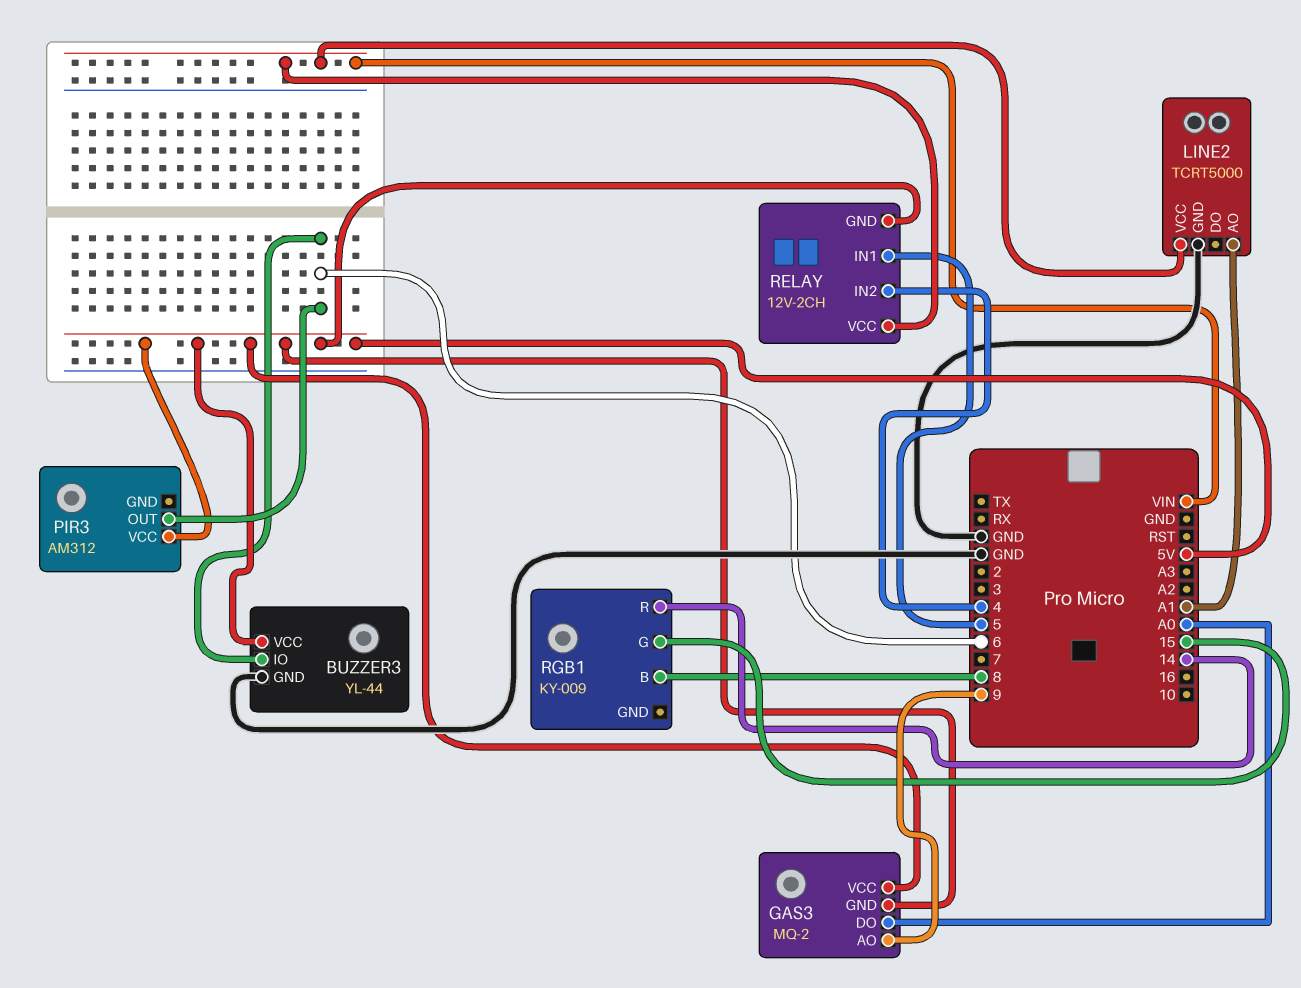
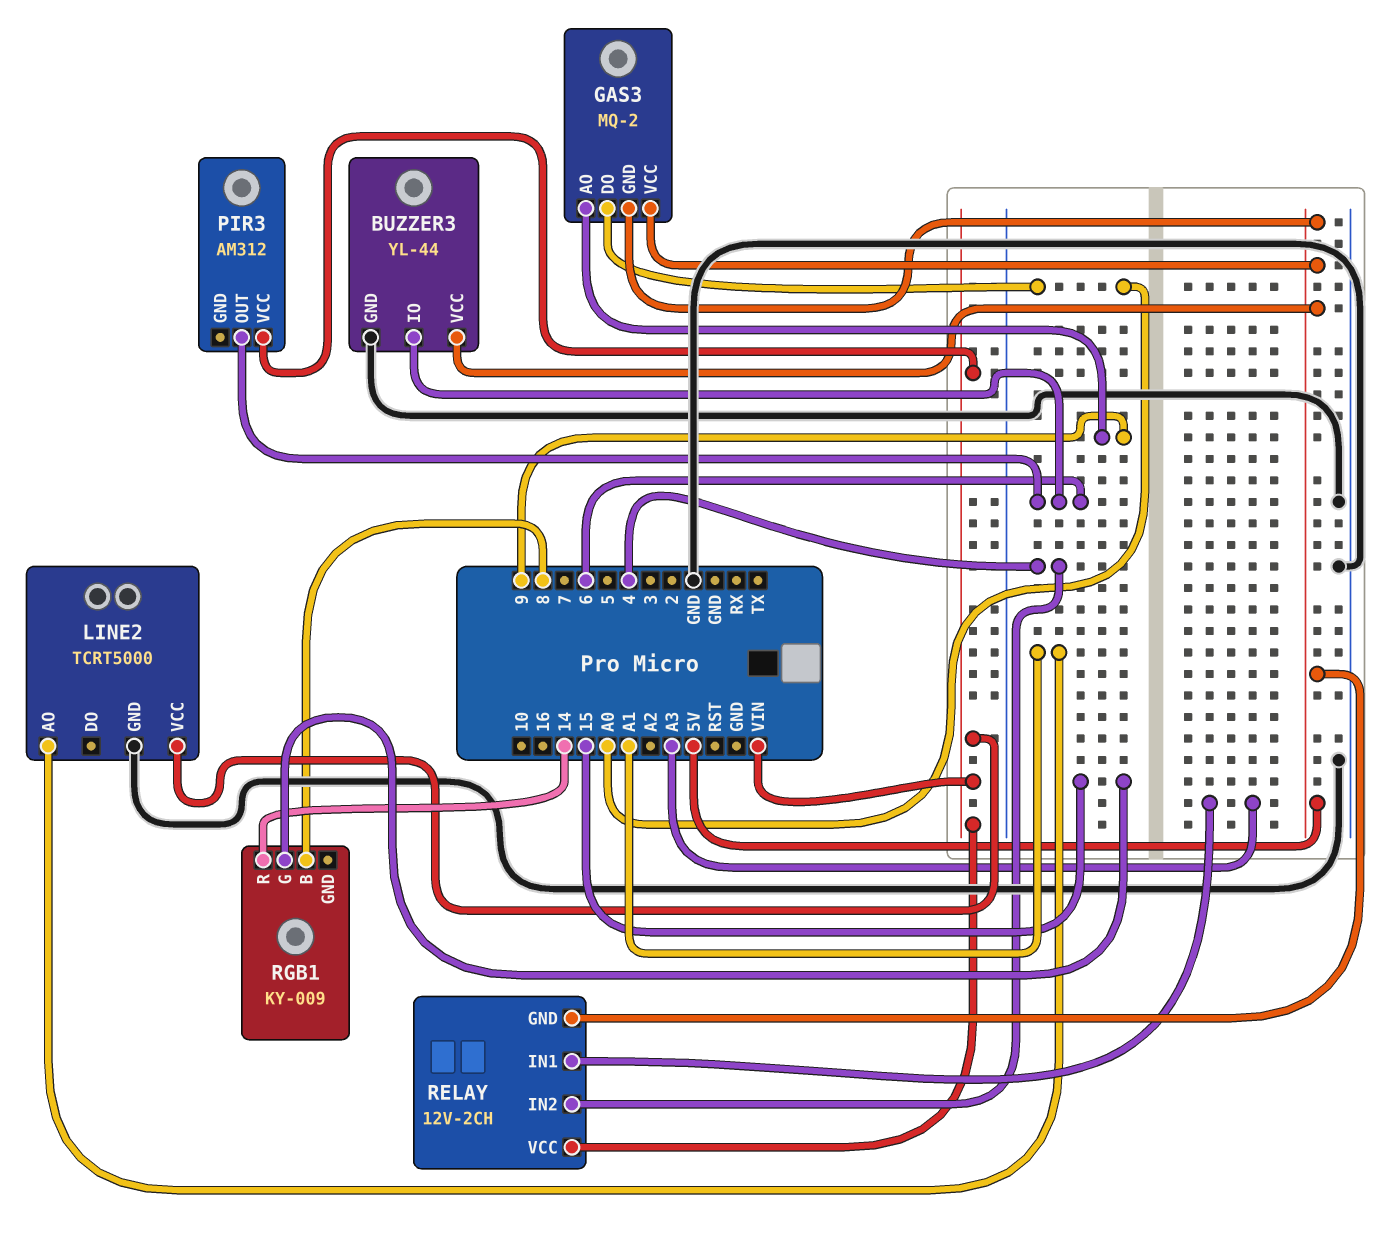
PIR3 pin VCC: 5V -> VIN
RELAY pin IN1: 5 -> A3

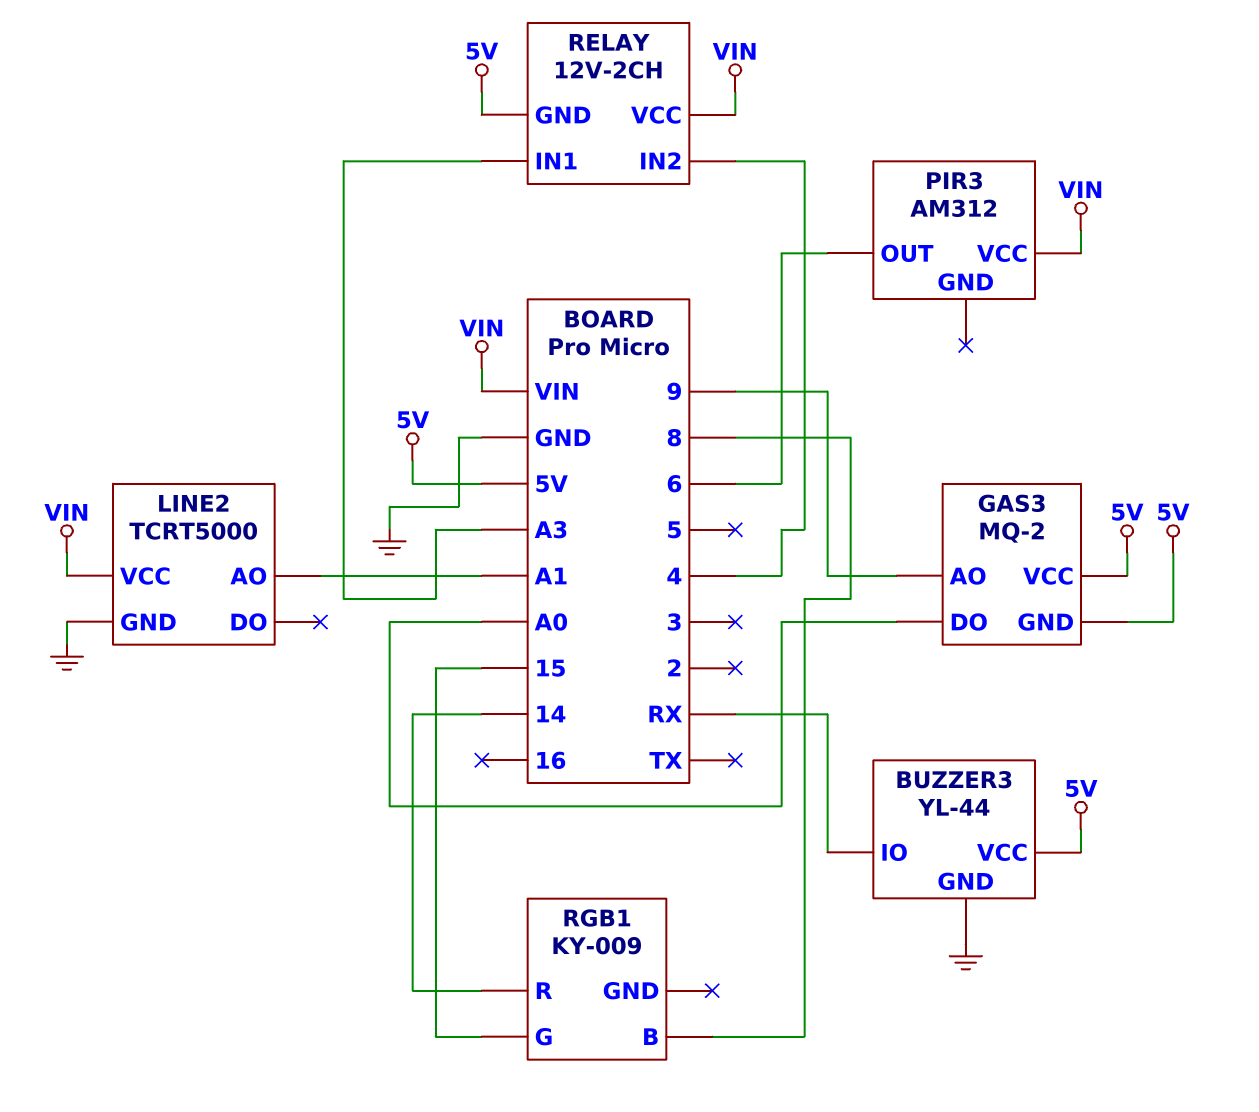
BUZZER3 pin IO: 6 -> RX

